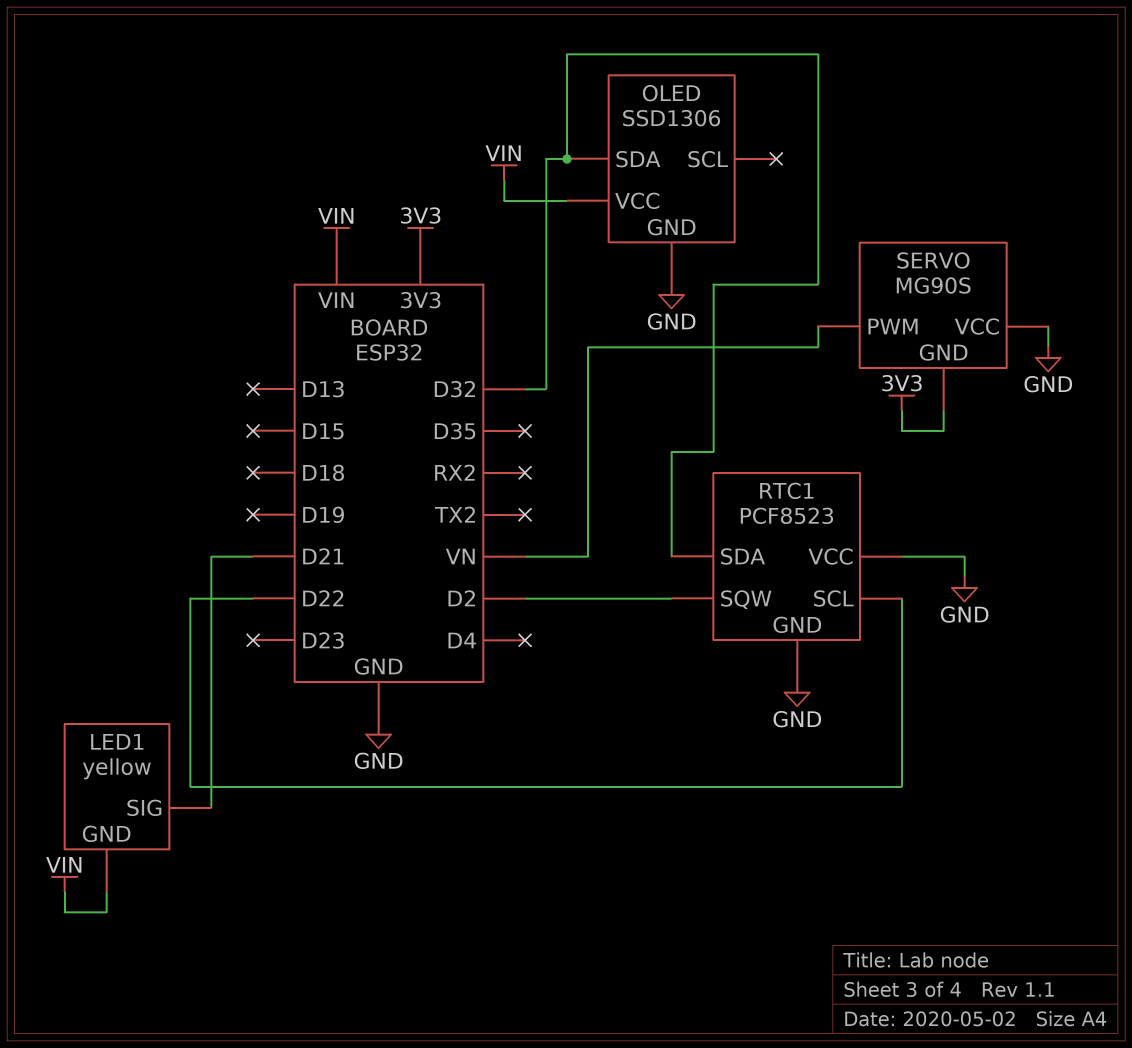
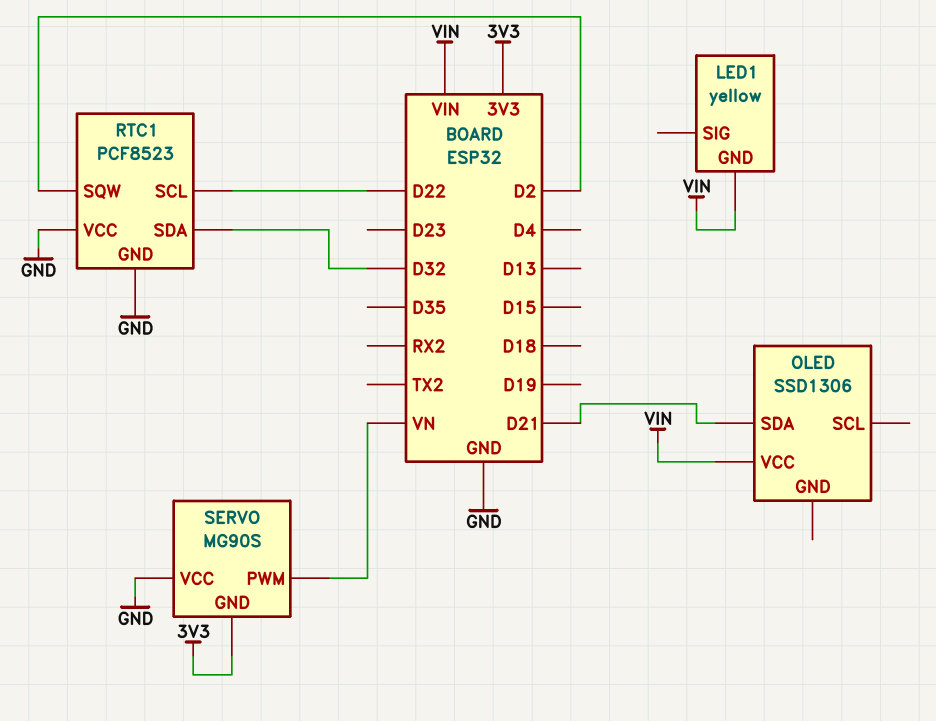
LED1 pin SIG: D21 -> none
OLED pin GND: GND -> none
OLED pin SDA: D32 -> D21

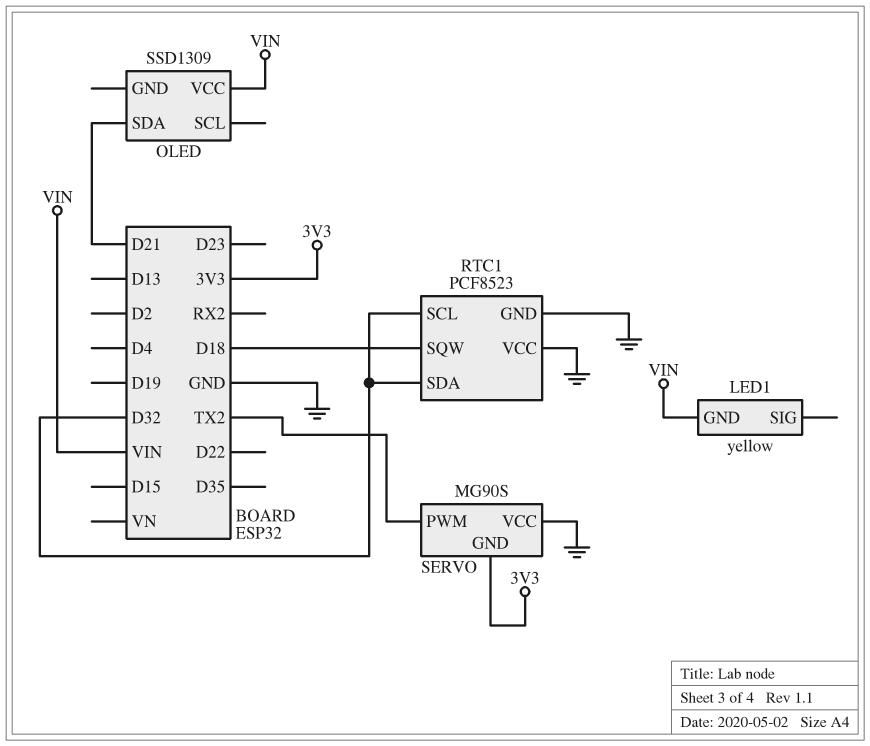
OLED: SSD1306 -> SSD1309
RTC1 pin SCL: D22 -> D32
RTC1 pin SQW: D2 -> D18
SERVO pin PWM: VN -> TX2

